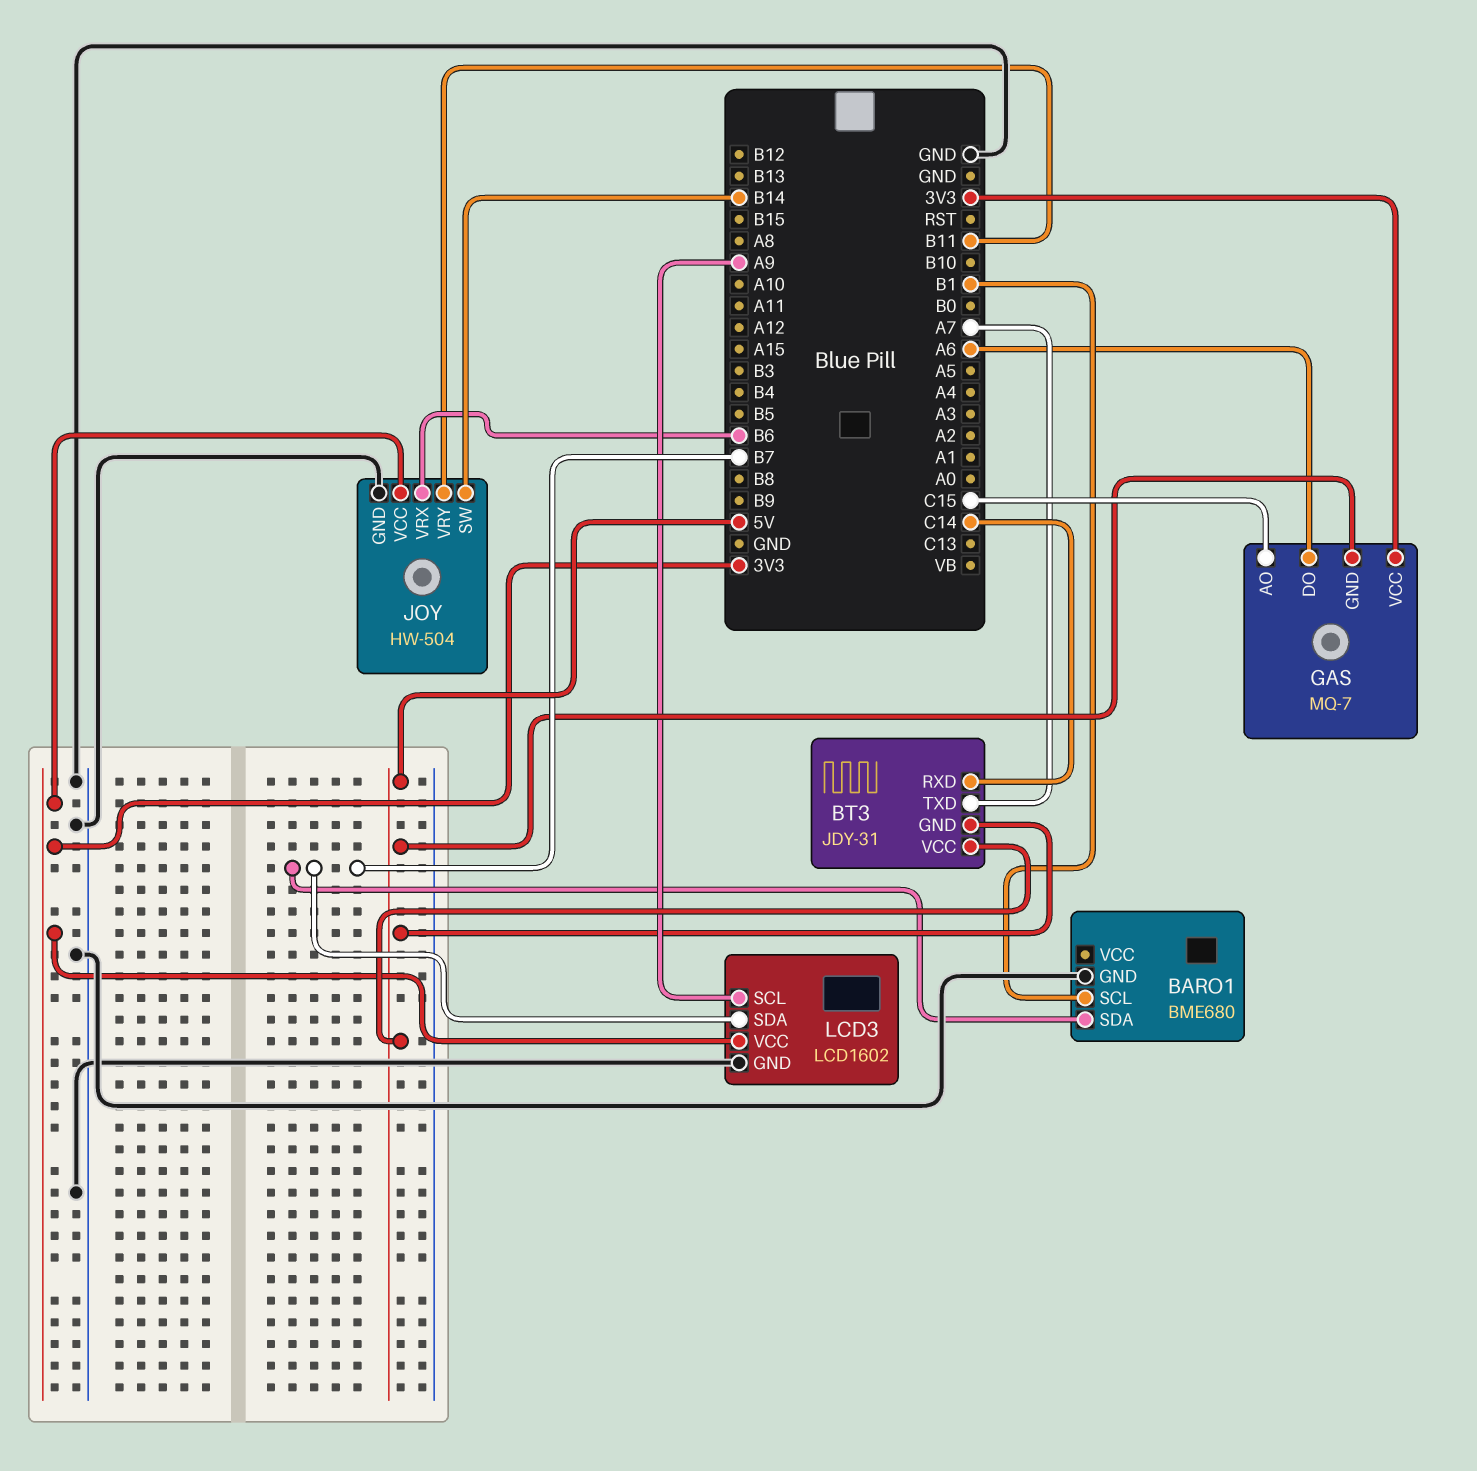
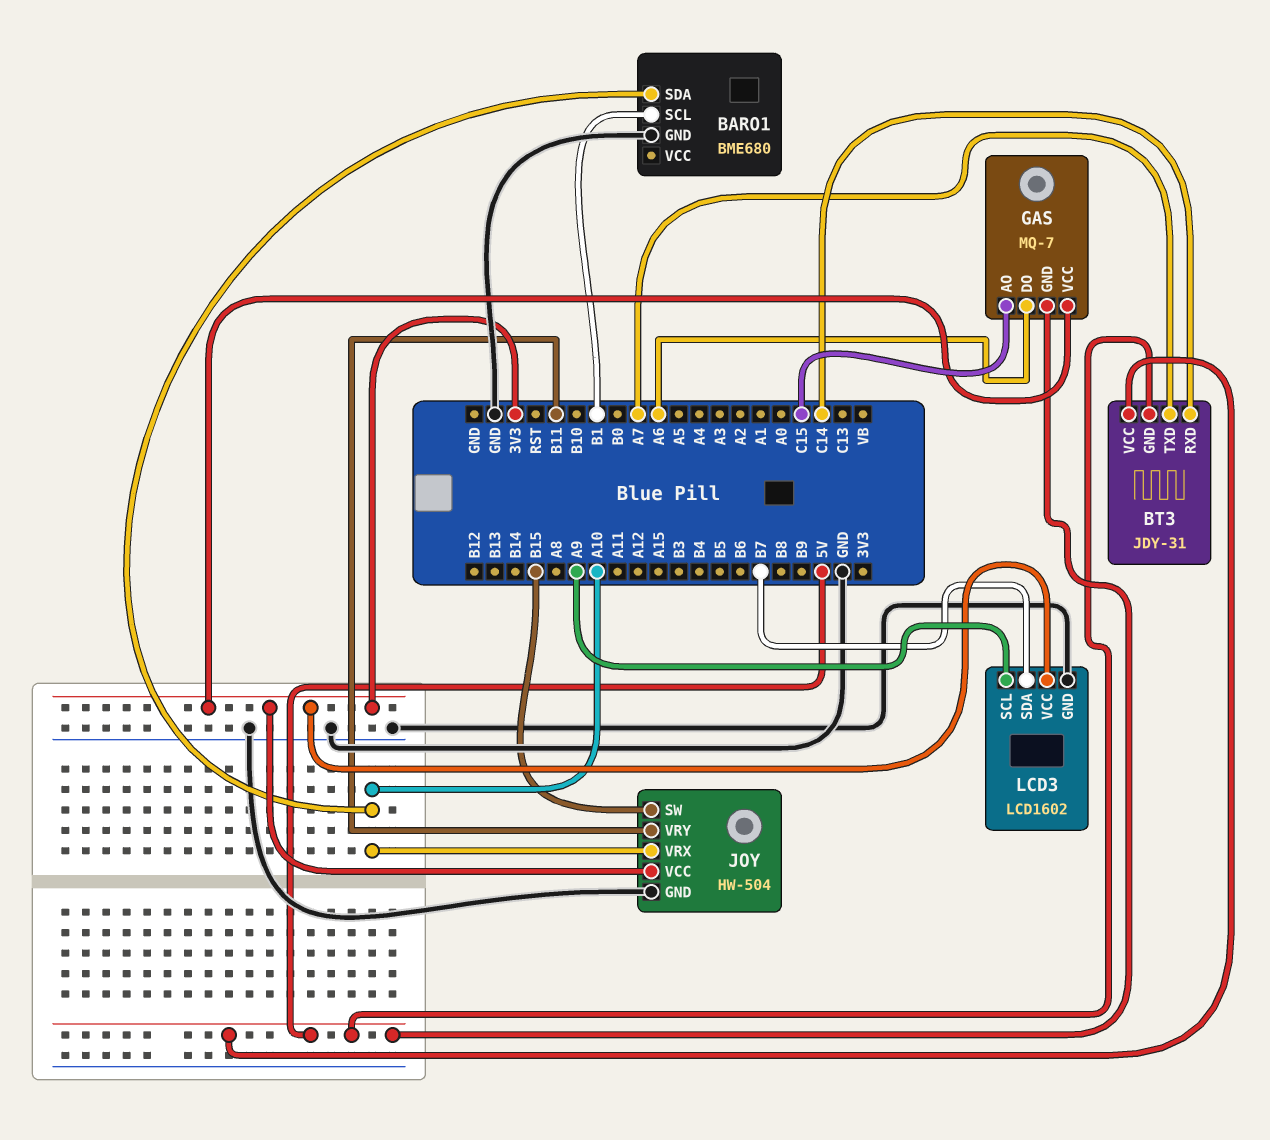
BARO1 pin SDA: B7 -> A10
JOY pin SW: B14 -> B15
JOY pin VRX: B6 -> A10

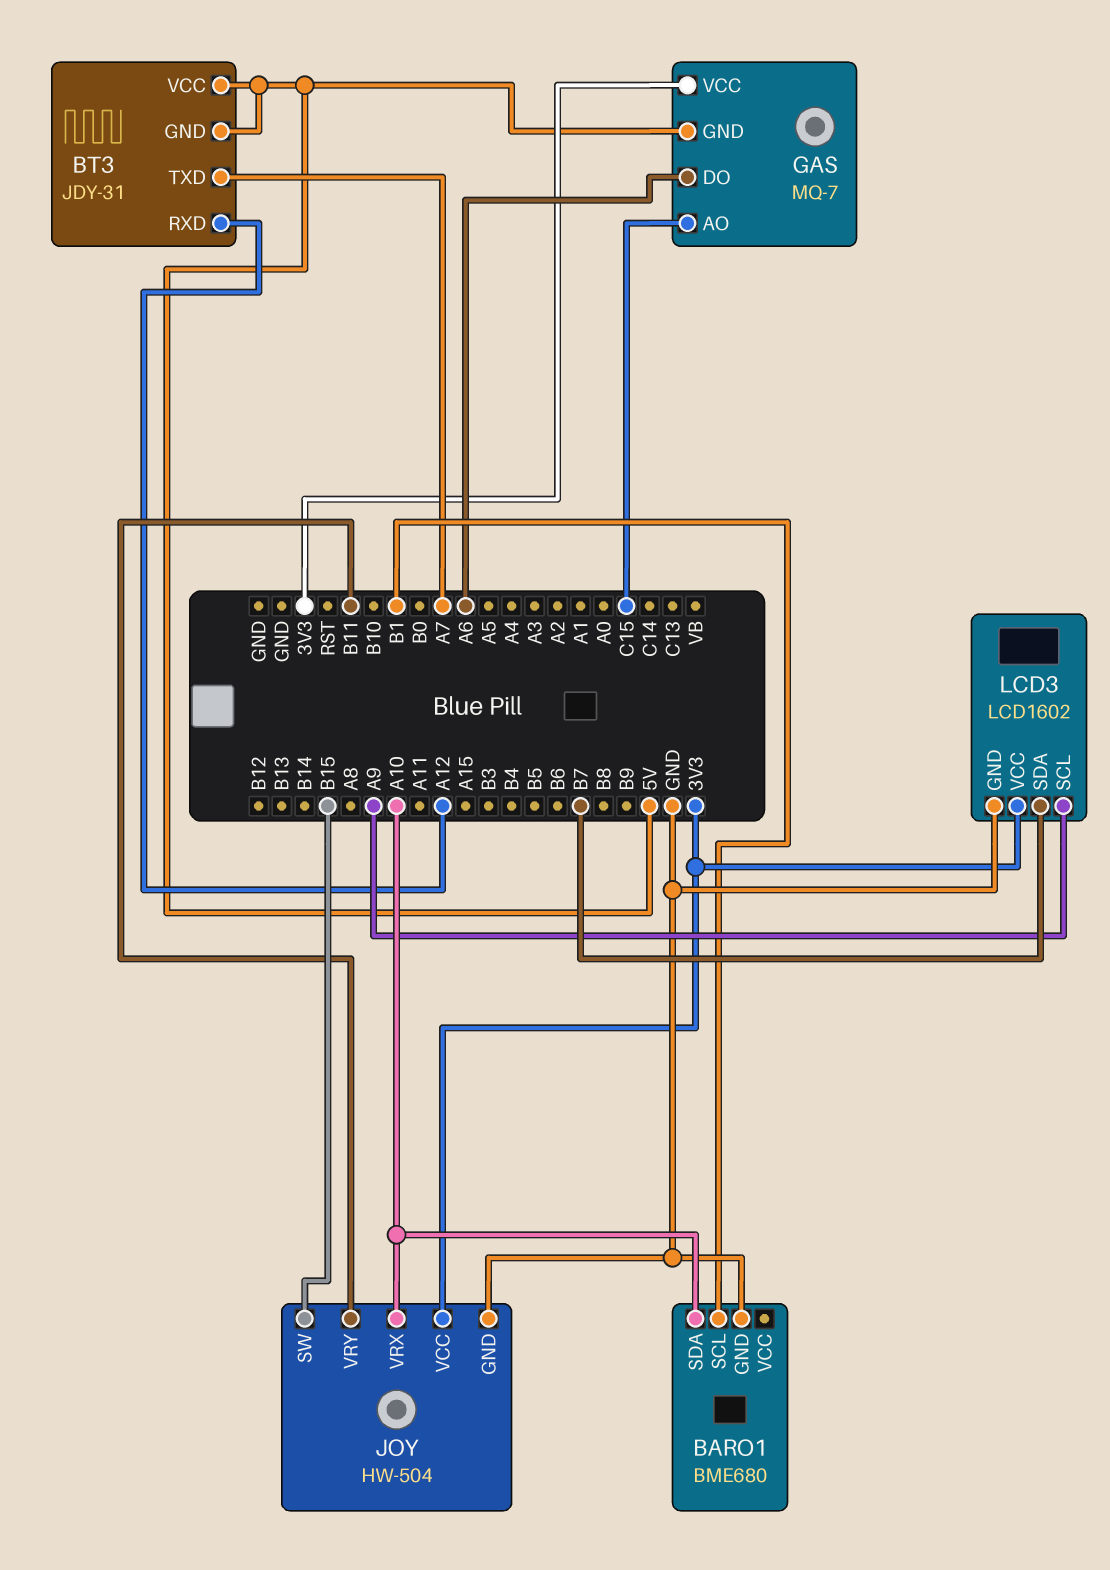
BT3 pin RXD: C14 -> A12

